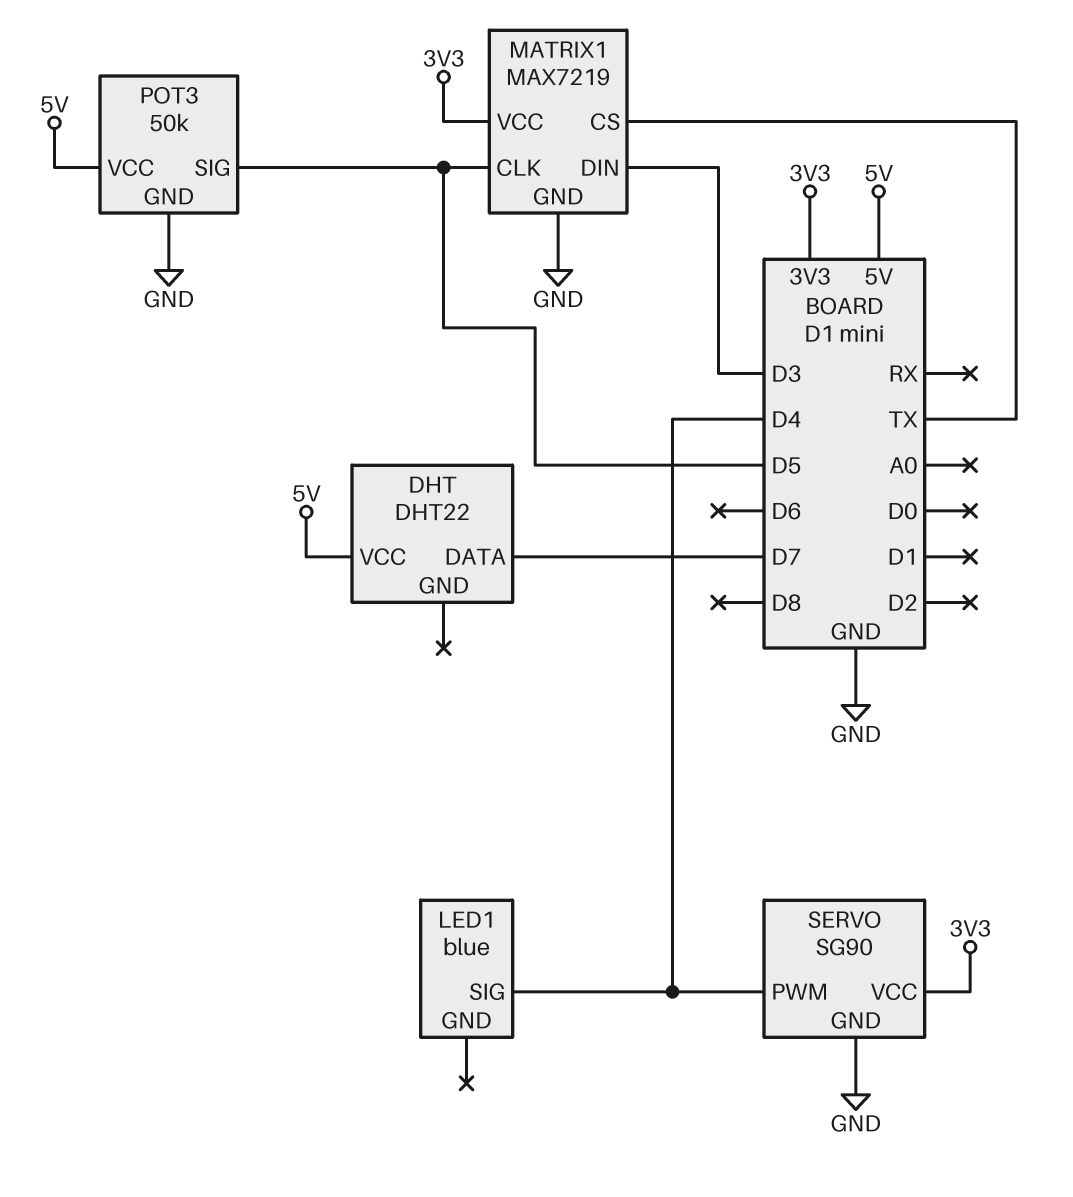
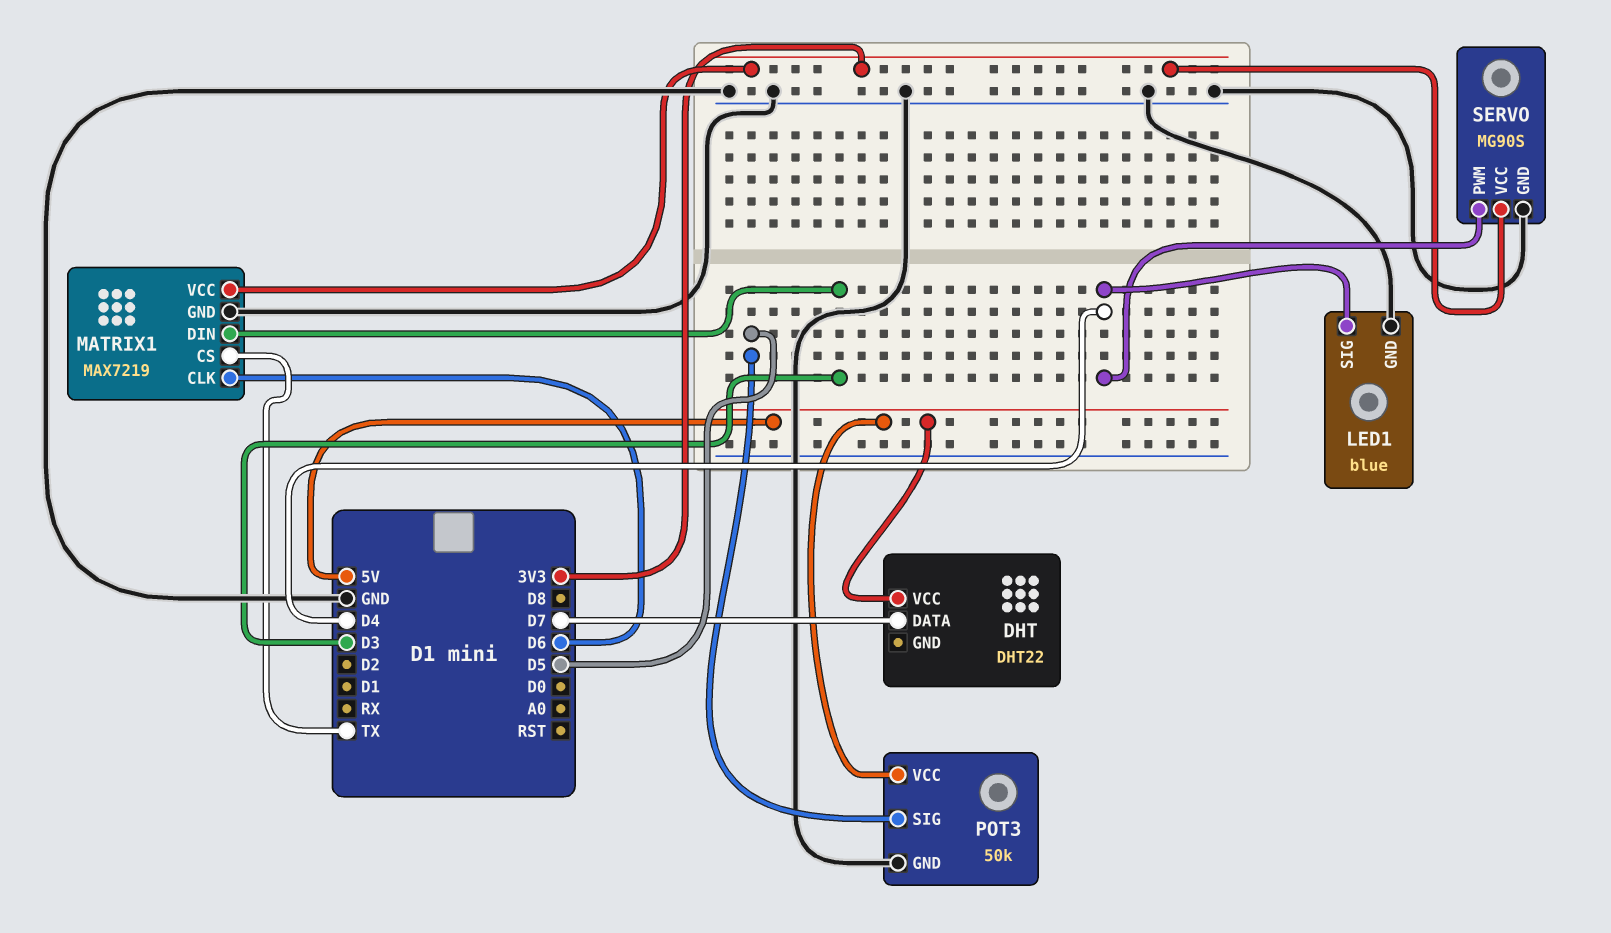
LED1 pin GND: none -> GND
MATRIX1 pin CLK: D5 -> D6
SERVO: SG90 -> MG90S

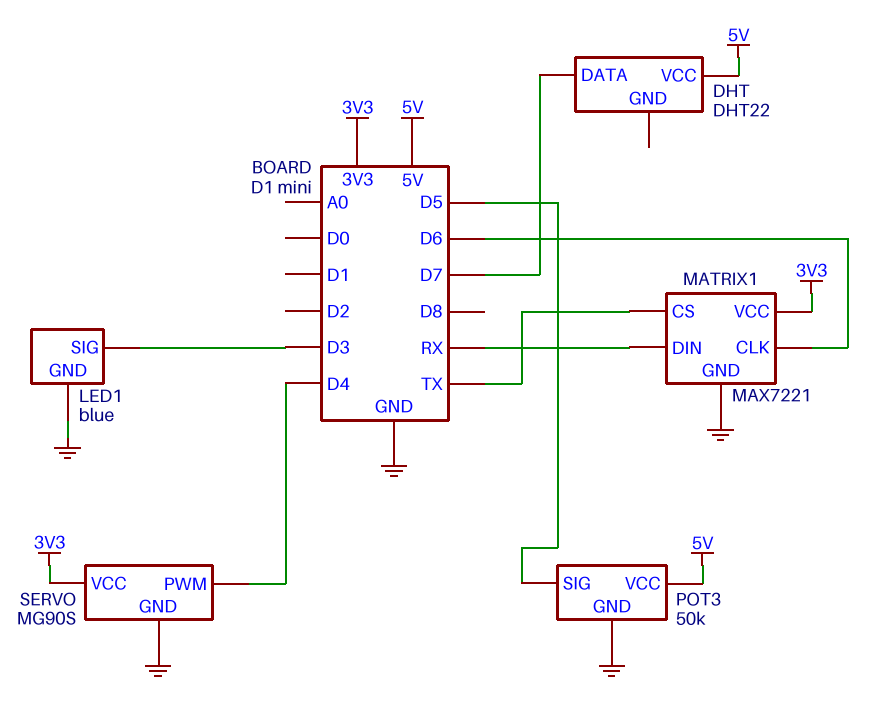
LED1 pin SIG: D4 -> D3
MATRIX1: MAX7219 -> MAX7221
MATRIX1 pin DIN: D3 -> RX

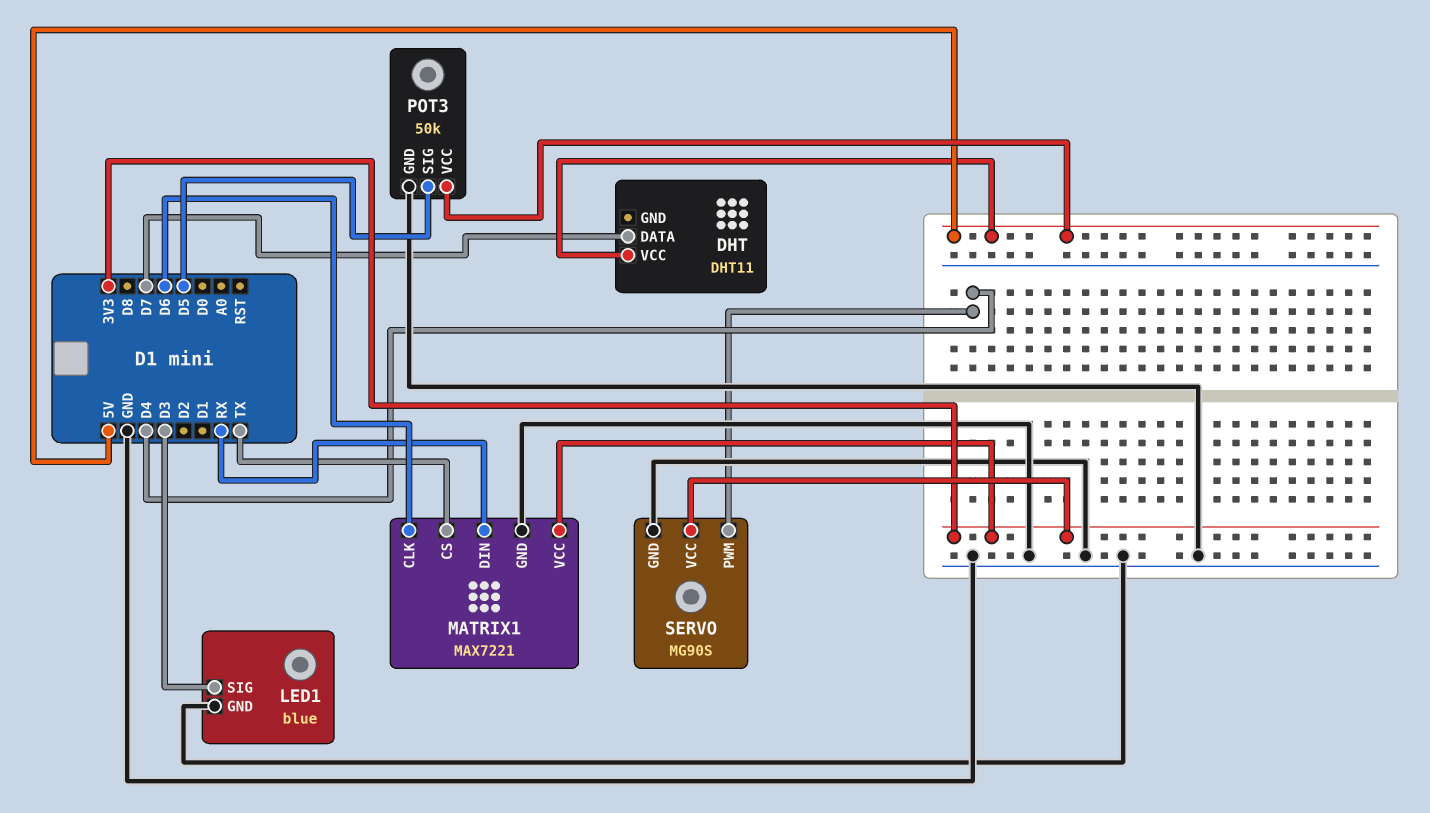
DHT: DHT22 -> DHT11

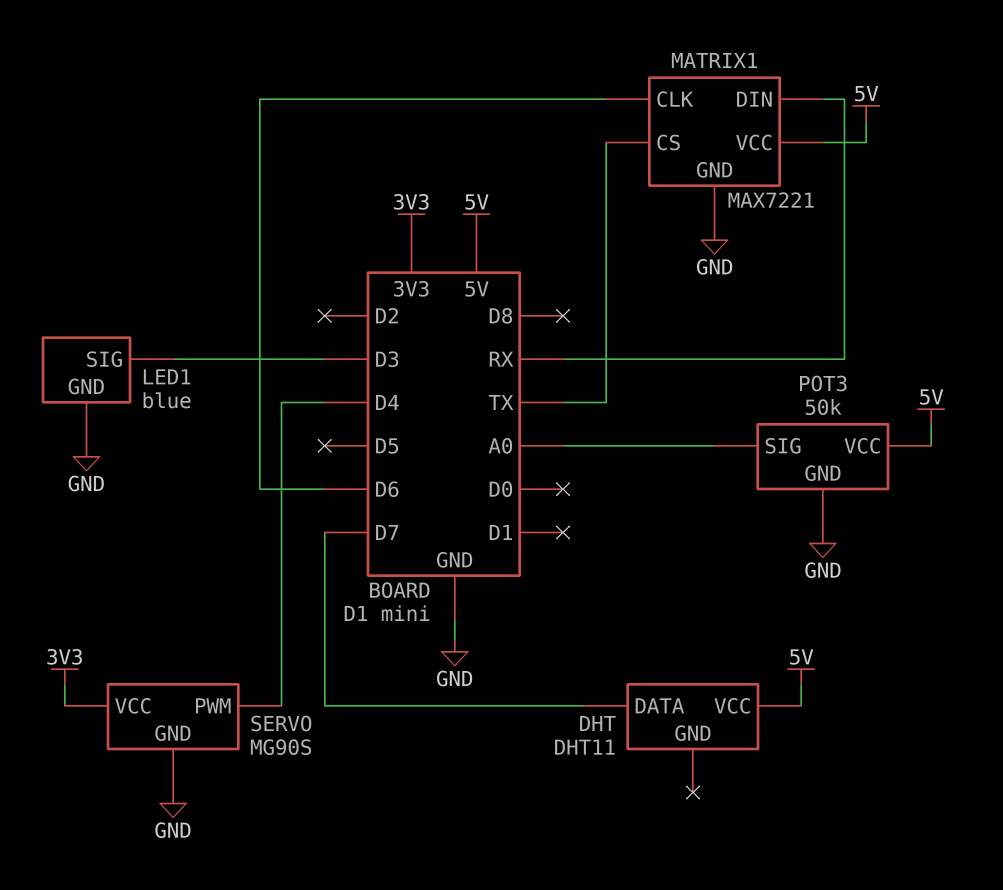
MATRIX1 pin VCC: 3V3 -> 5V
POT3 pin SIG: D5 -> A0

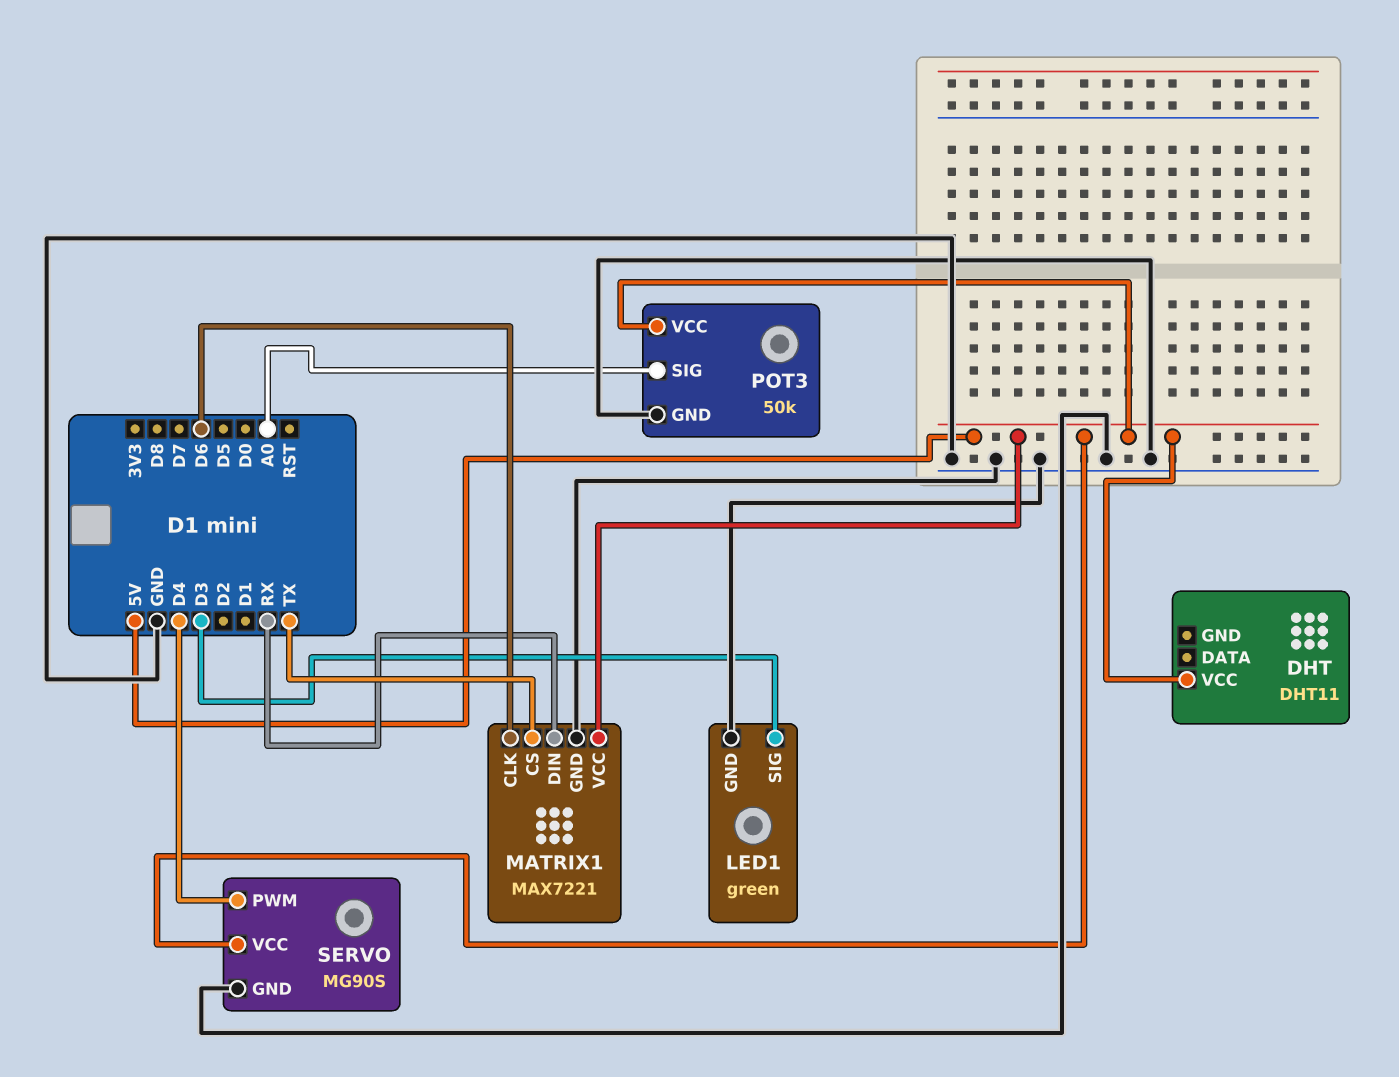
DHT pin DATA: D7 -> none
LED1: blue -> green
SERVO pin VCC: 3V3 -> 5V

